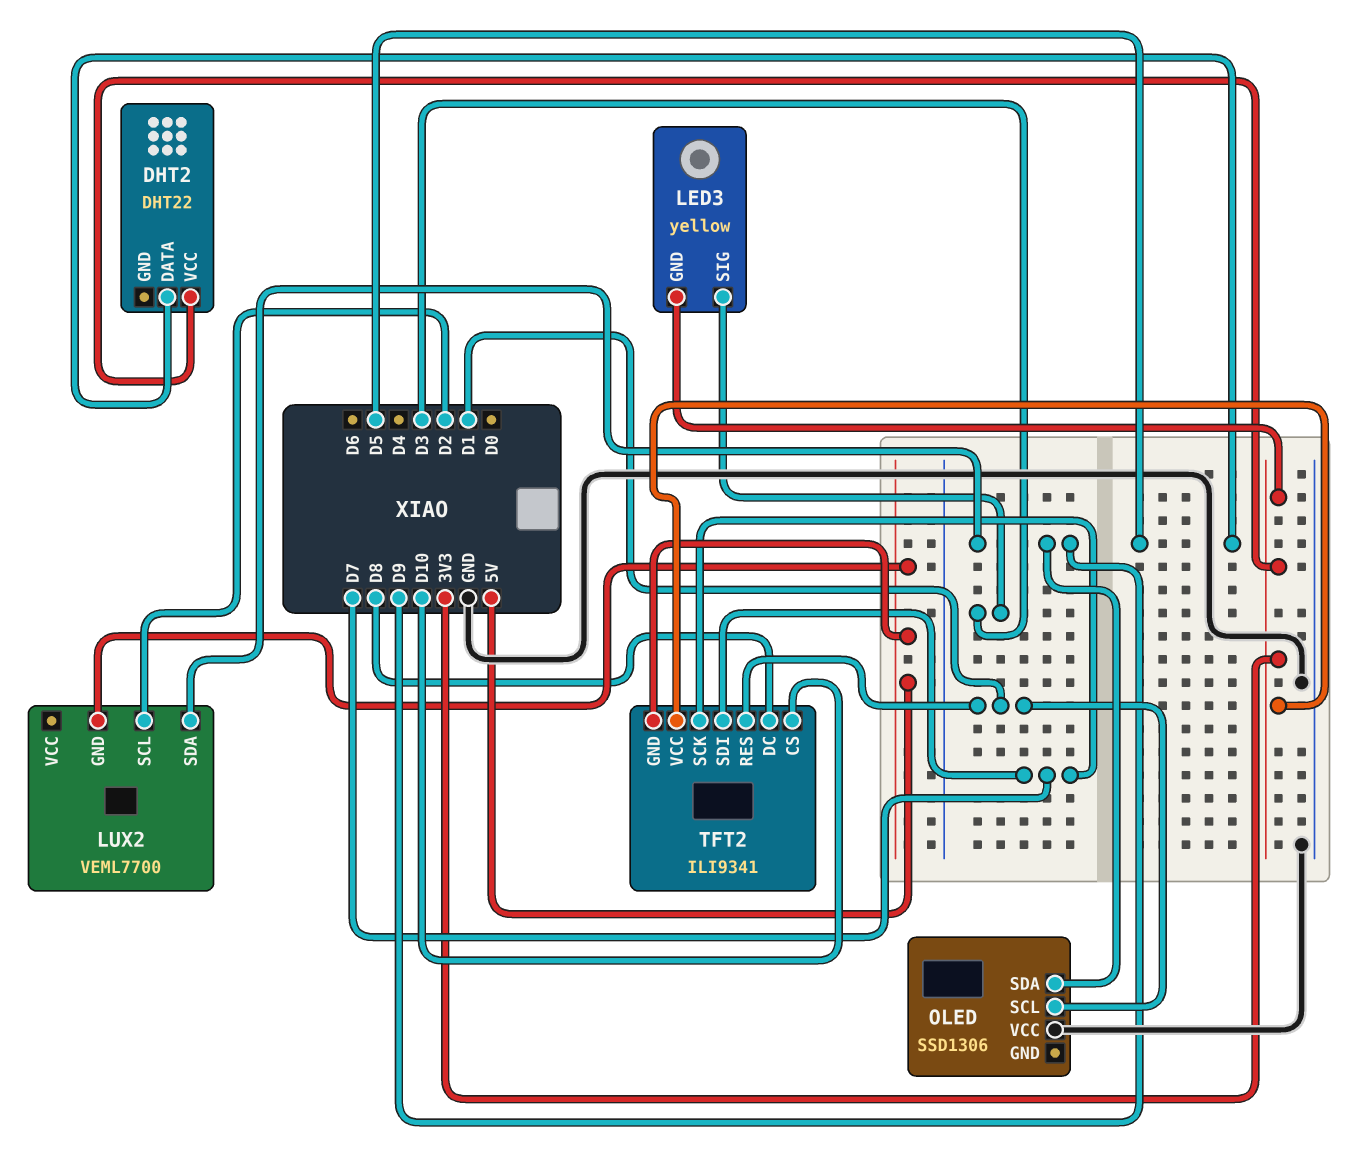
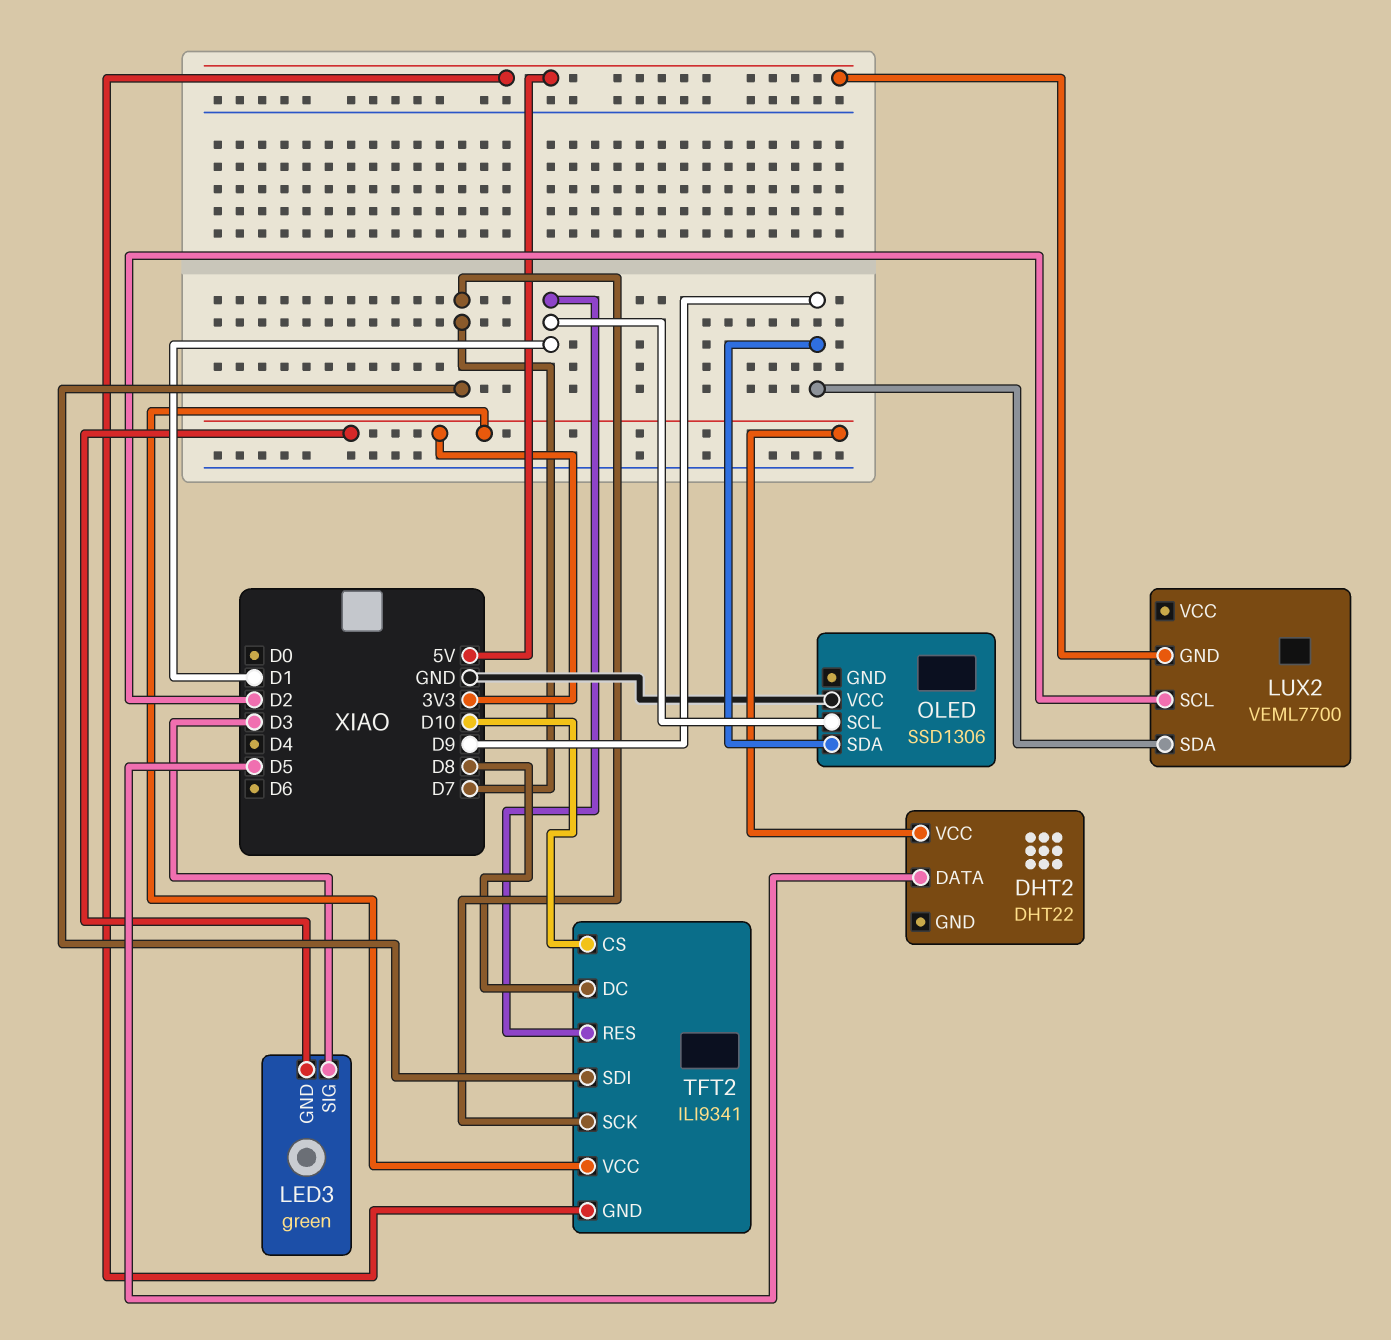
LED3: yellow -> green

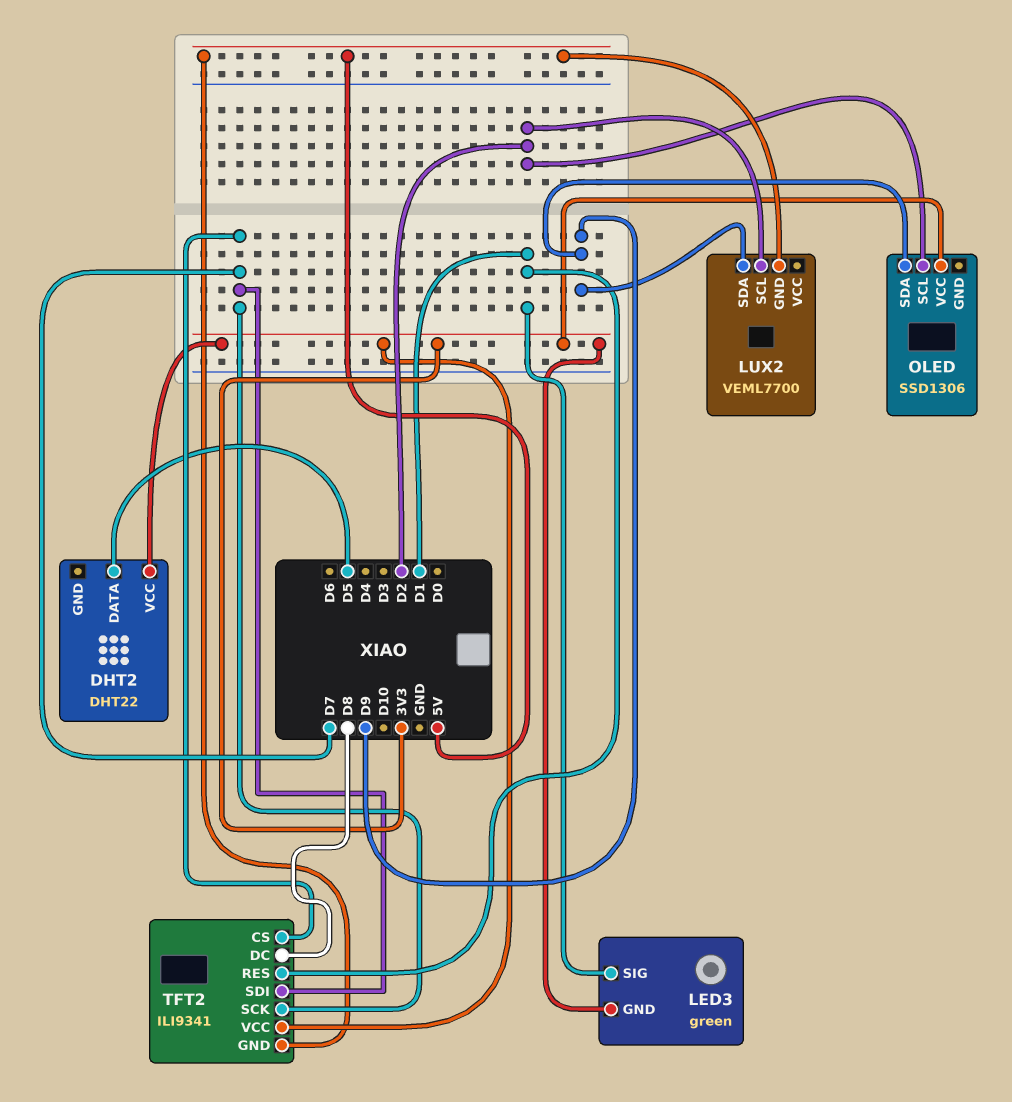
LED3 pin SIG: D3 -> D1
OLED pin SCL: D1 -> D2
OLED pin VCC: GND -> 3V3
TFT2 pin CS: D10 -> D7

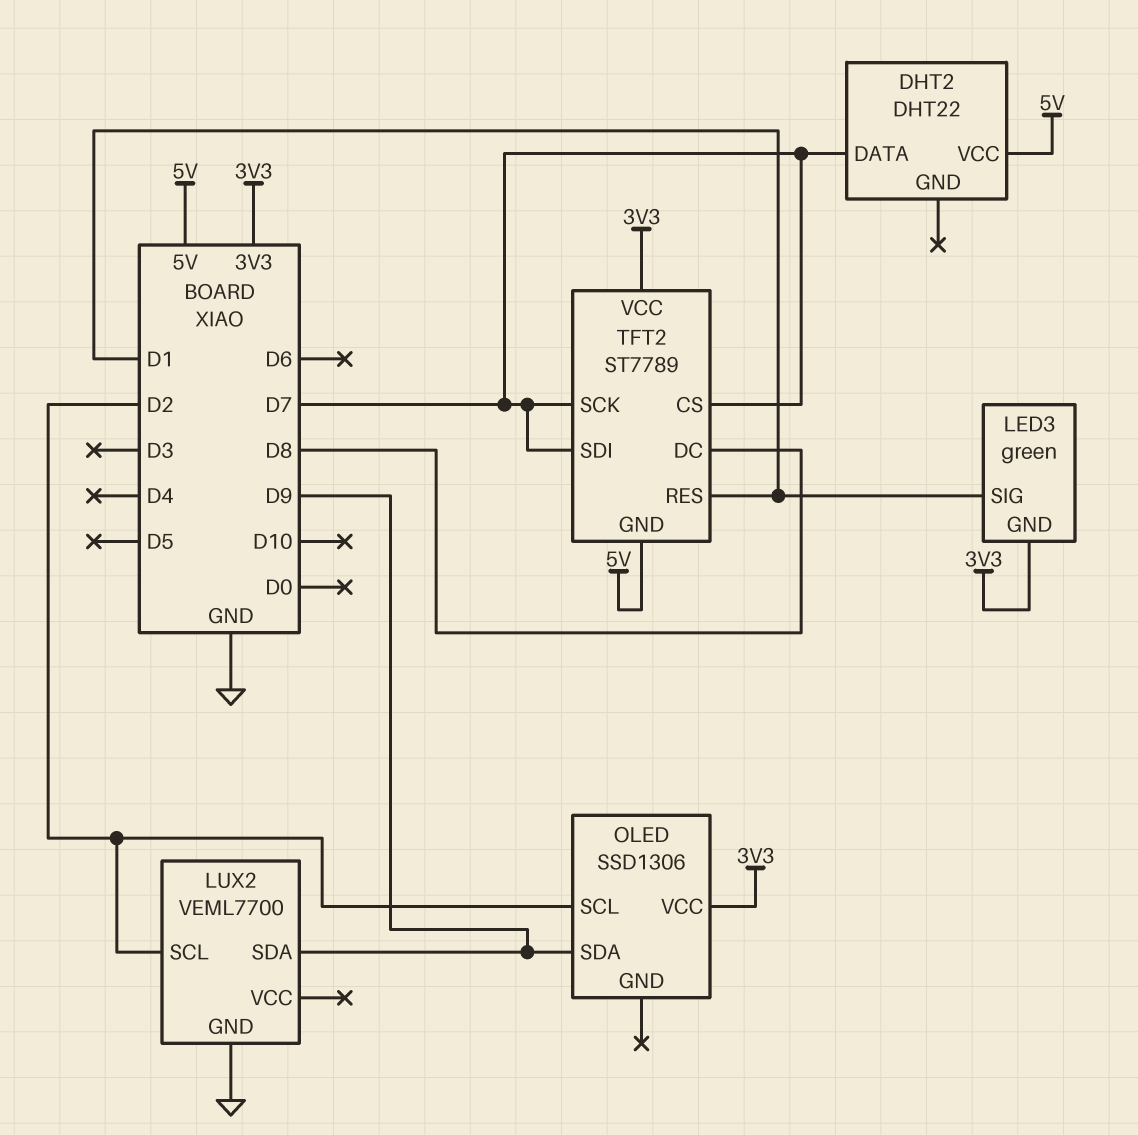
DHT2 pin DATA: D5 -> D7
DHT2 pin VCC: 3V3 -> 5V
LUX2 pin GND: 5V -> GND
TFT2: ILI9341 -> ST7789

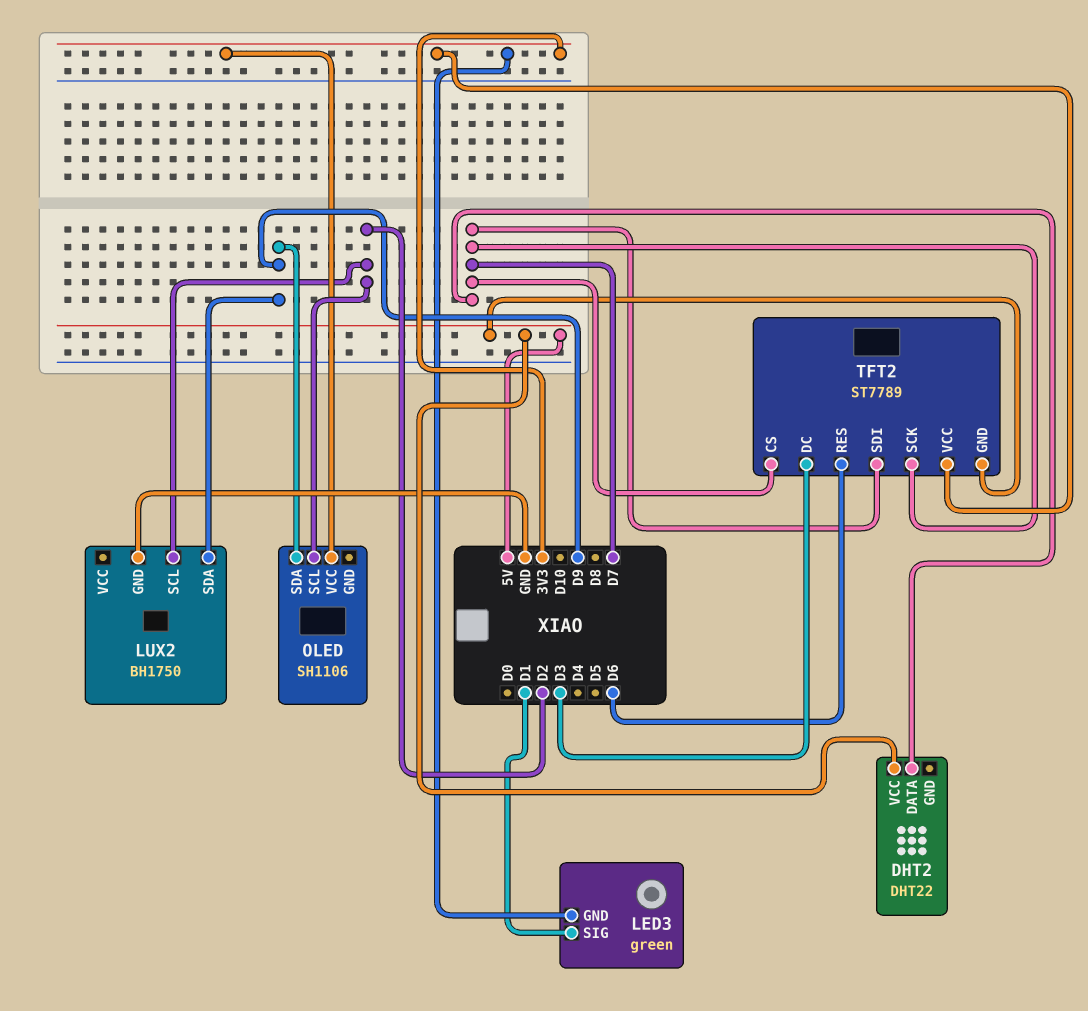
LUX2: VEML7700 -> BH1750
OLED: SSD1306 -> SH1106
TFT2 pin DC: D8 -> D3
TFT2 pin RES: D1 -> D6

